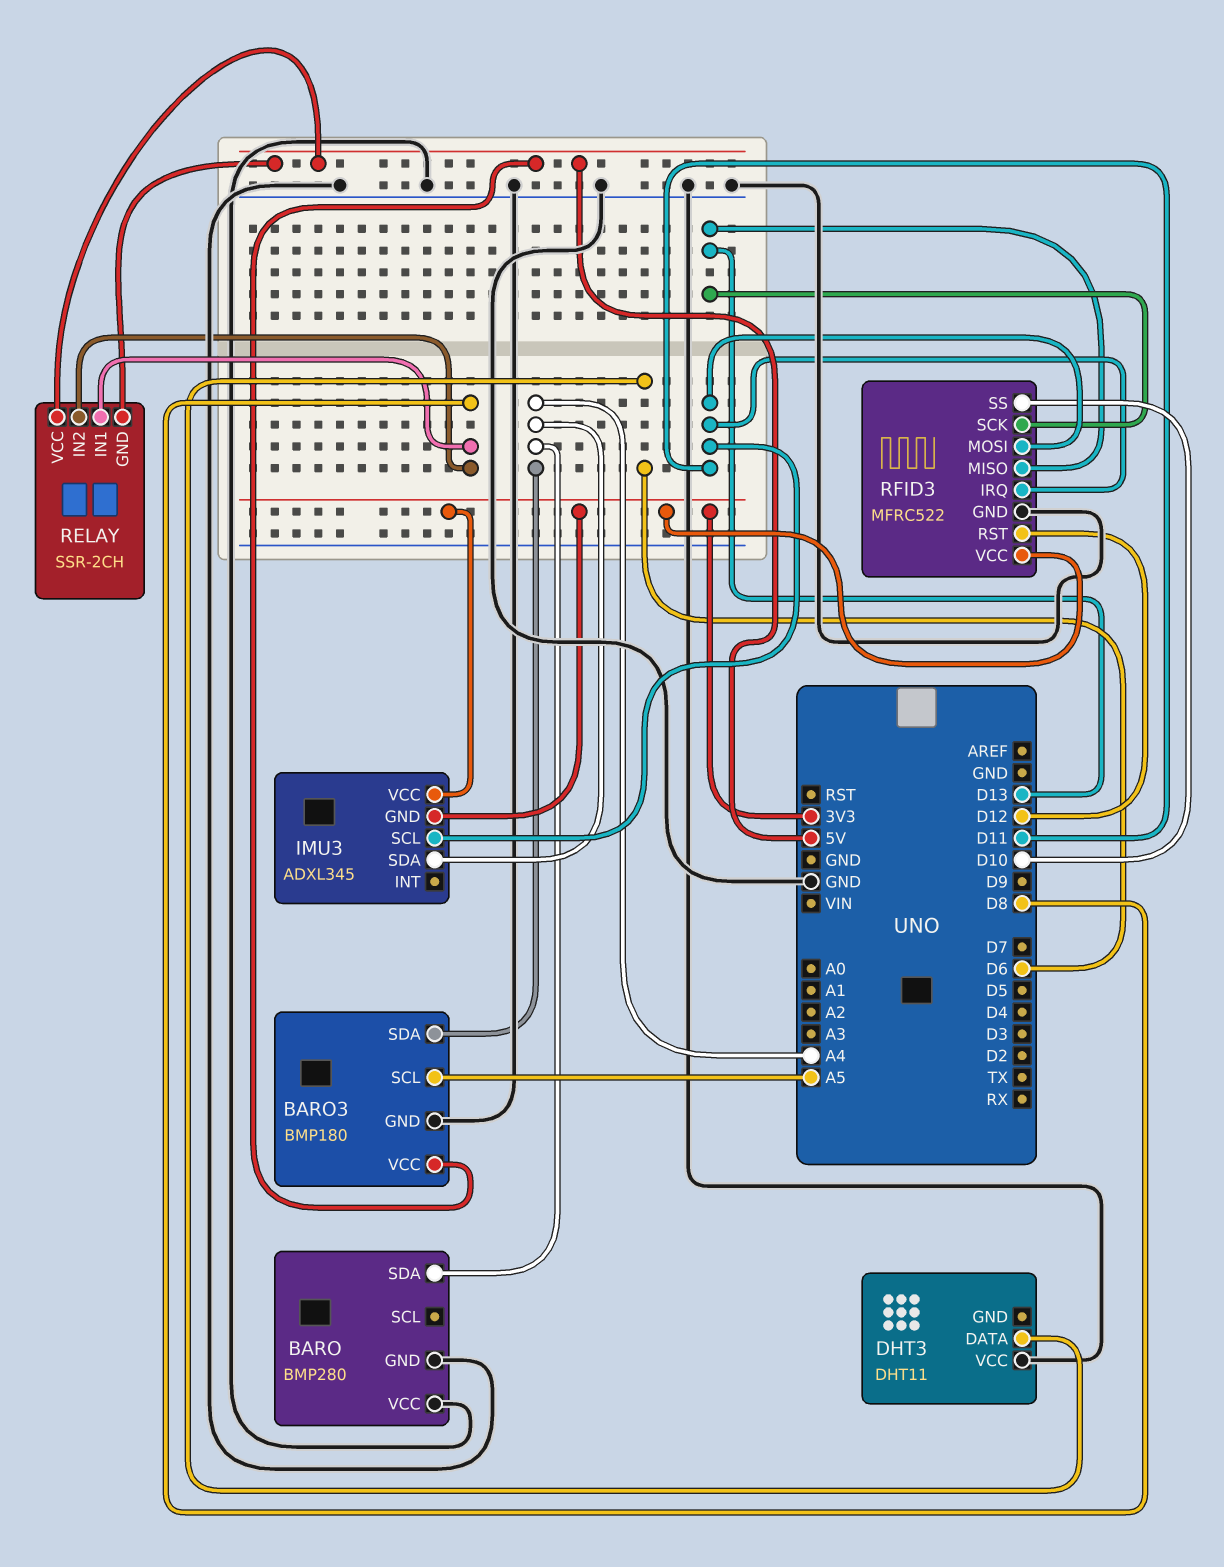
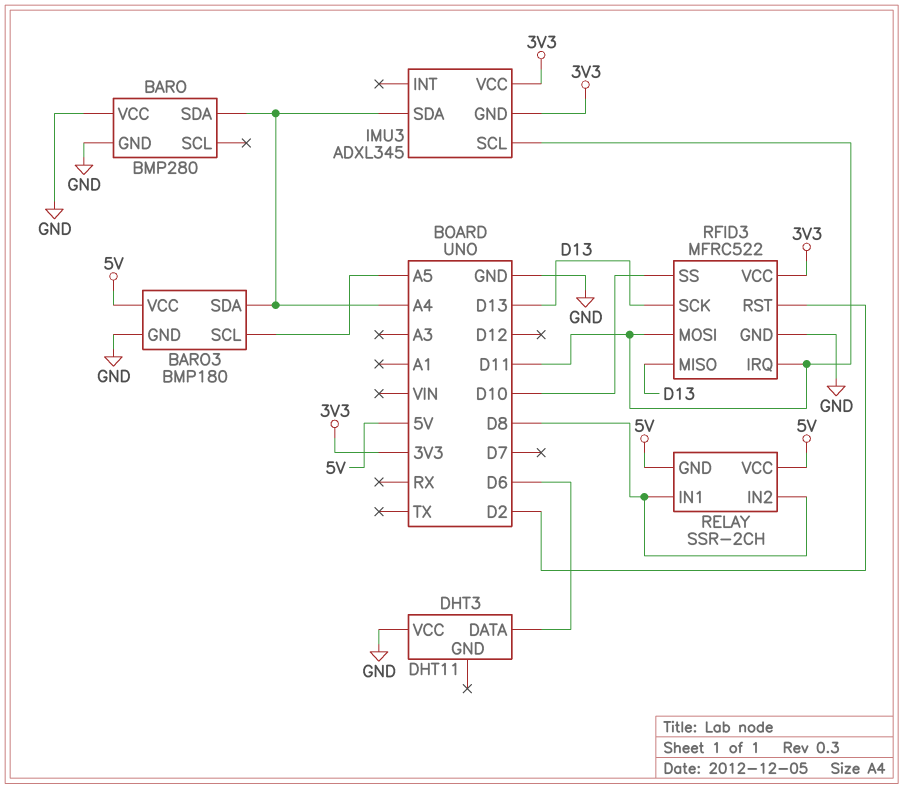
RFID3 pin RST: D12 -> D2

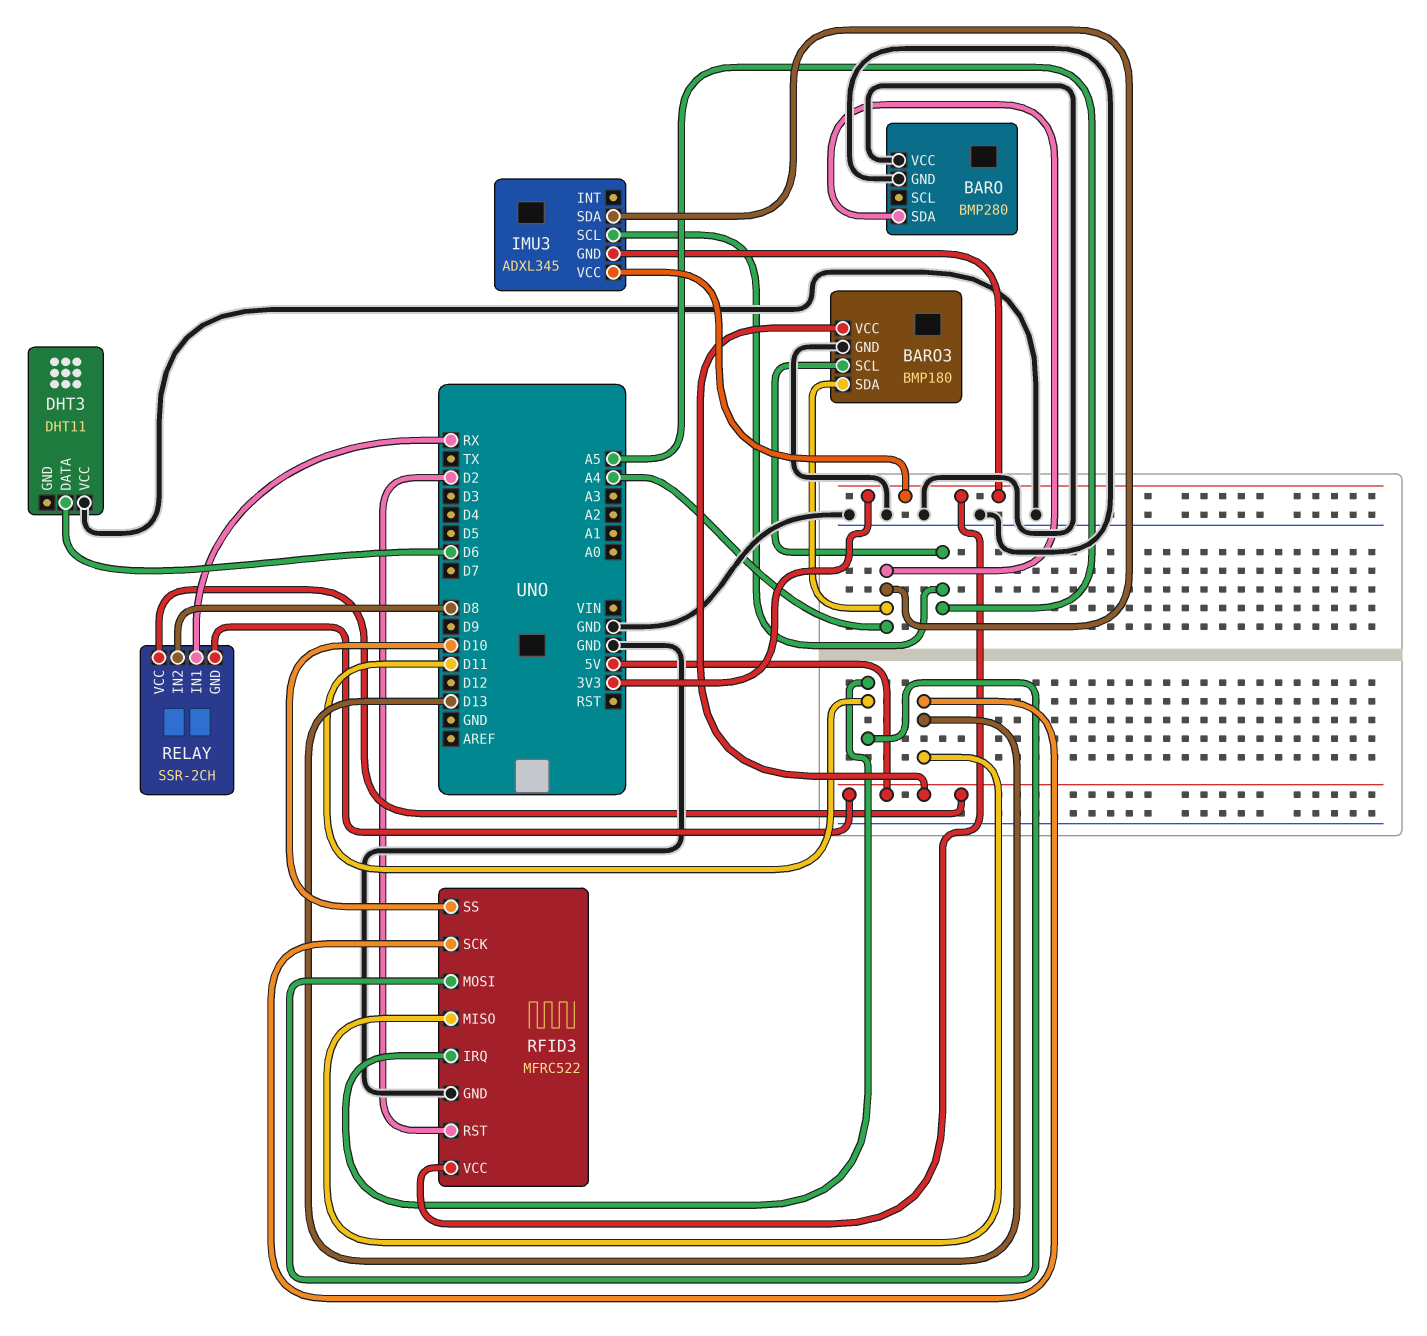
IMU3 pin SCL: D11 -> A5
RELAY pin IN1: D8 -> RX

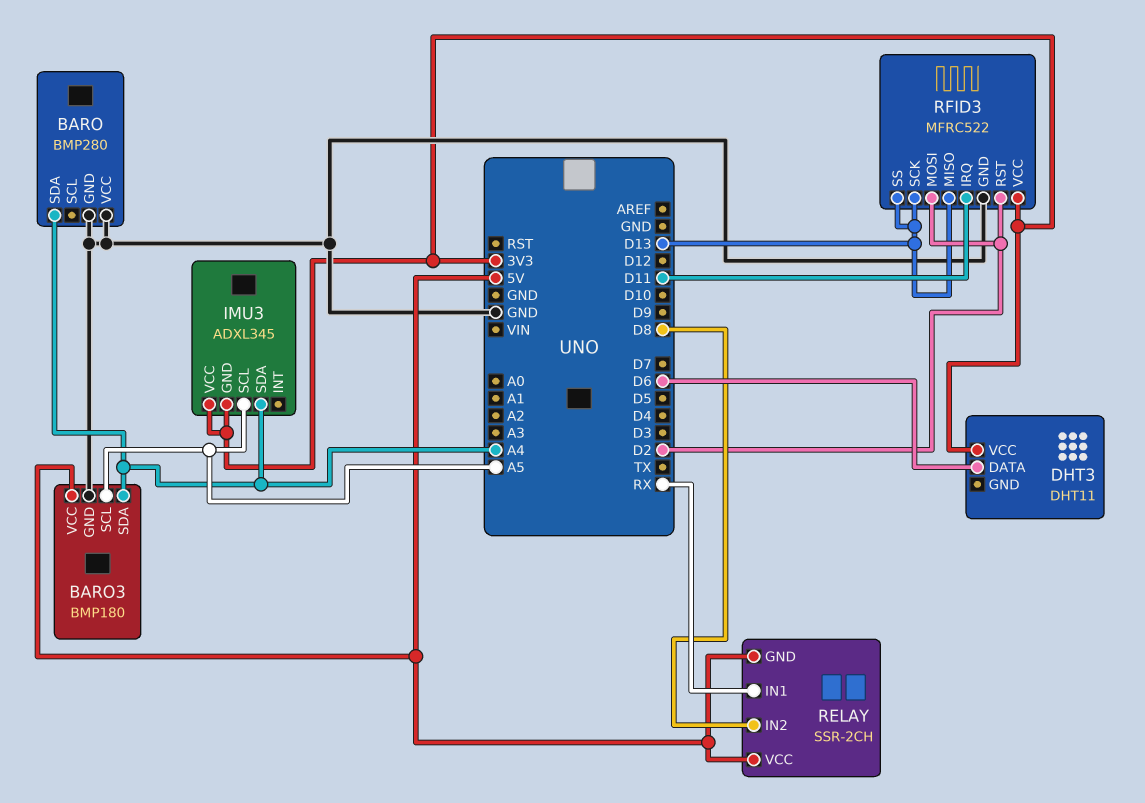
DHT3 pin VCC: GND -> 3V3
RFID3 pin MOSI: D11 -> D2
RFID3 pin SS: D10 -> D13

